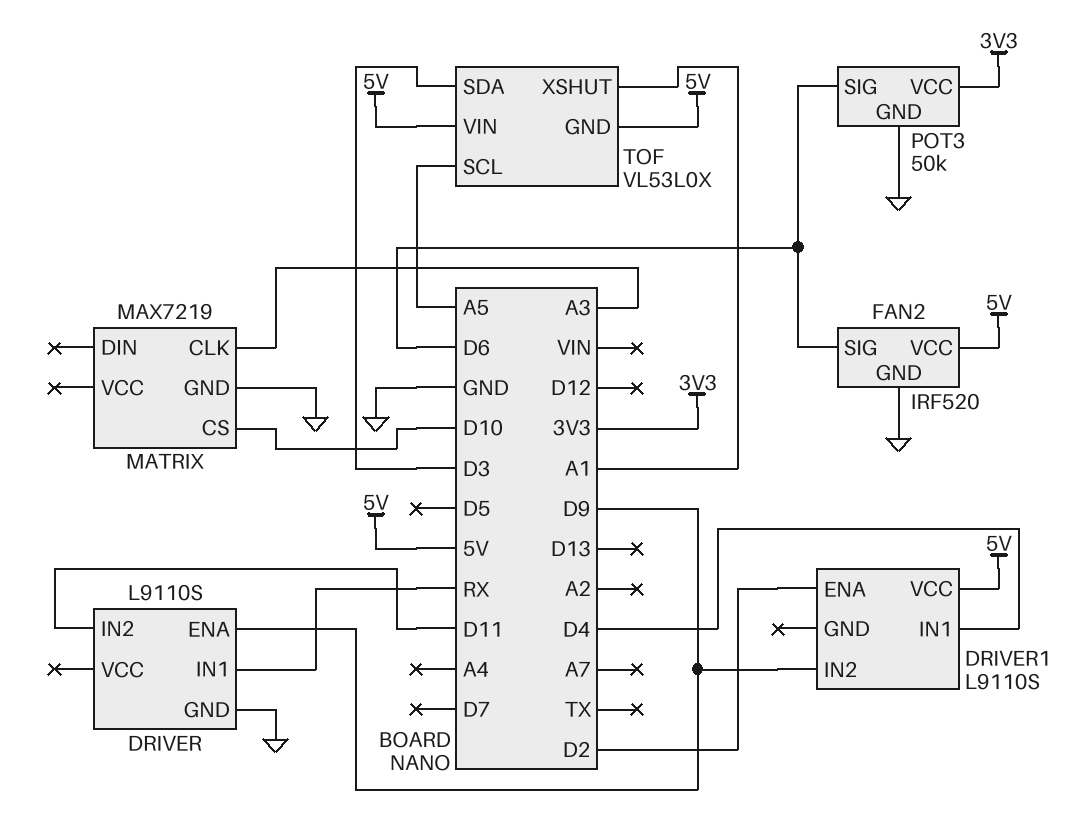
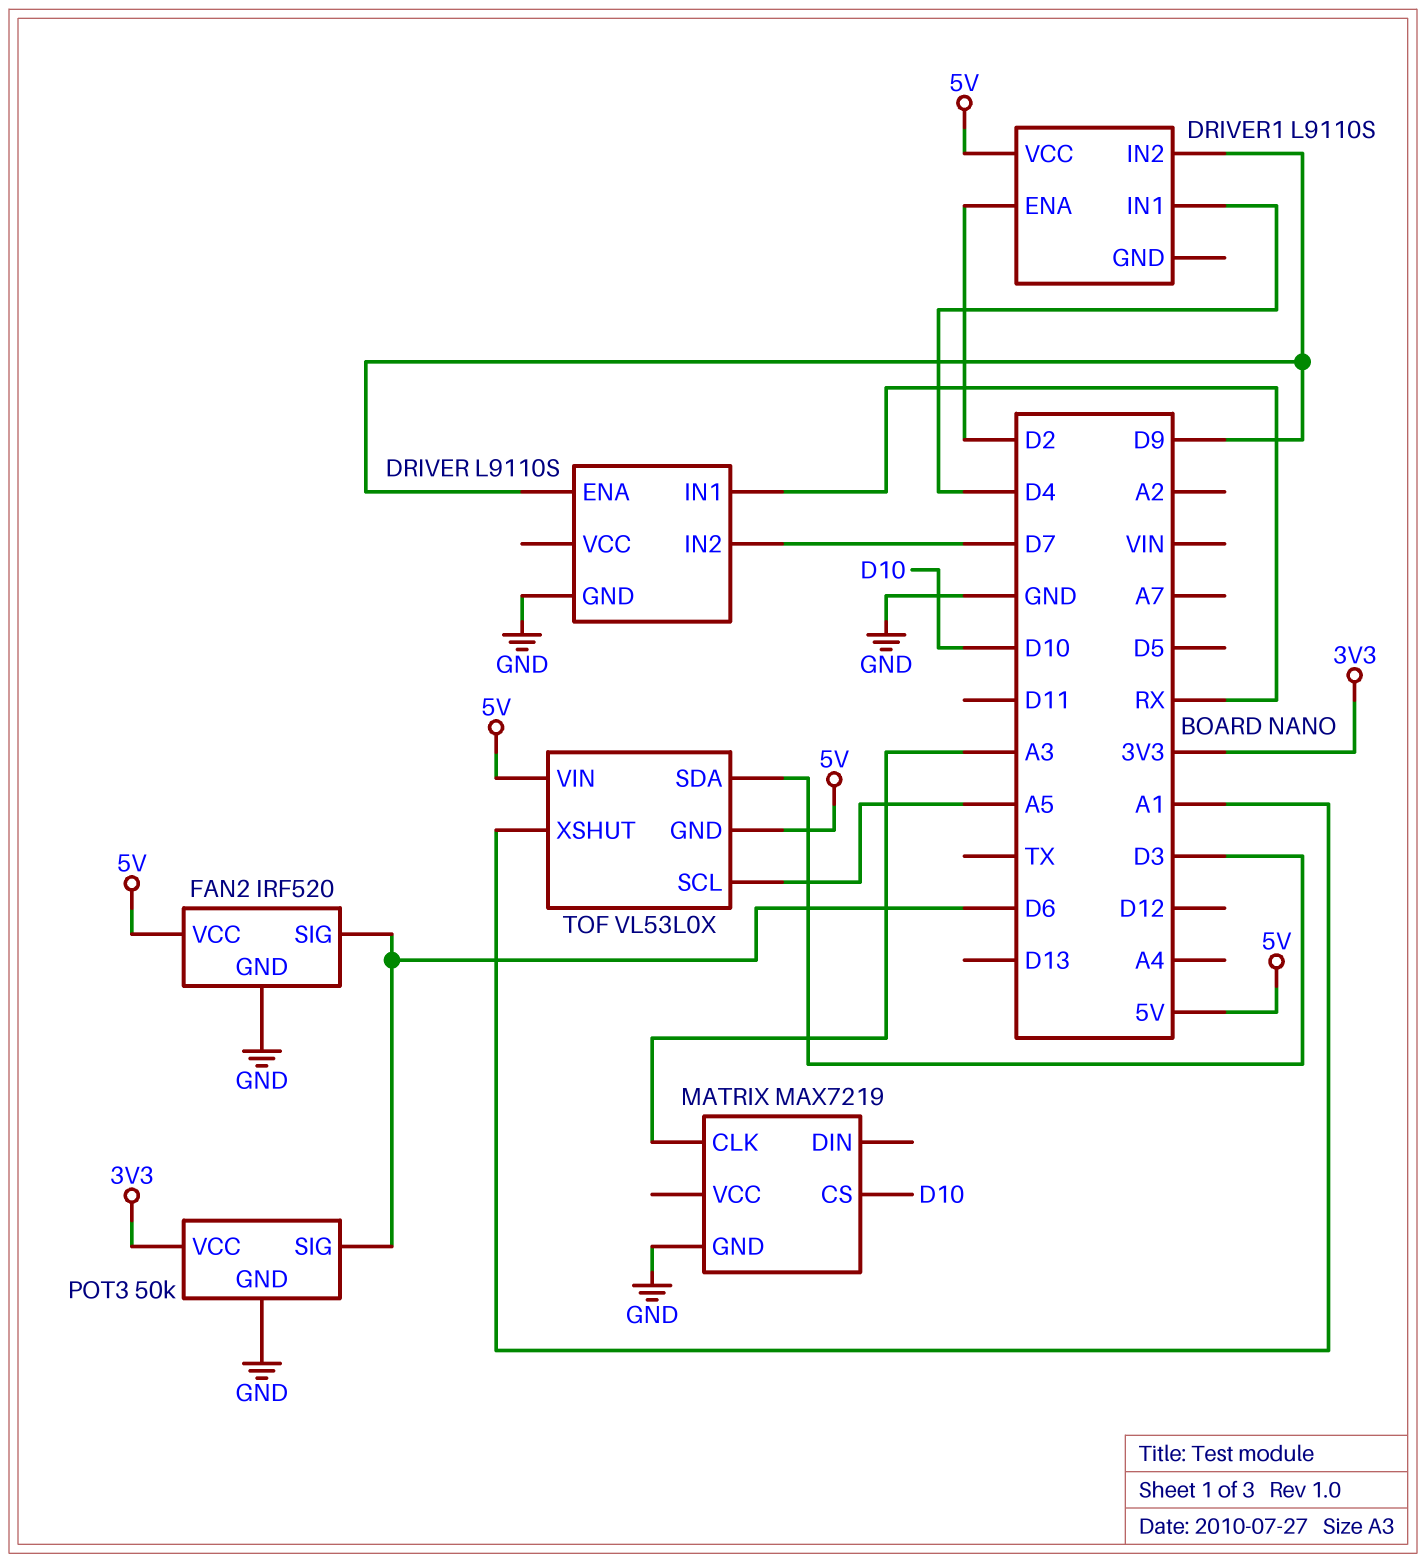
DRIVER pin IN2: D11 -> D7

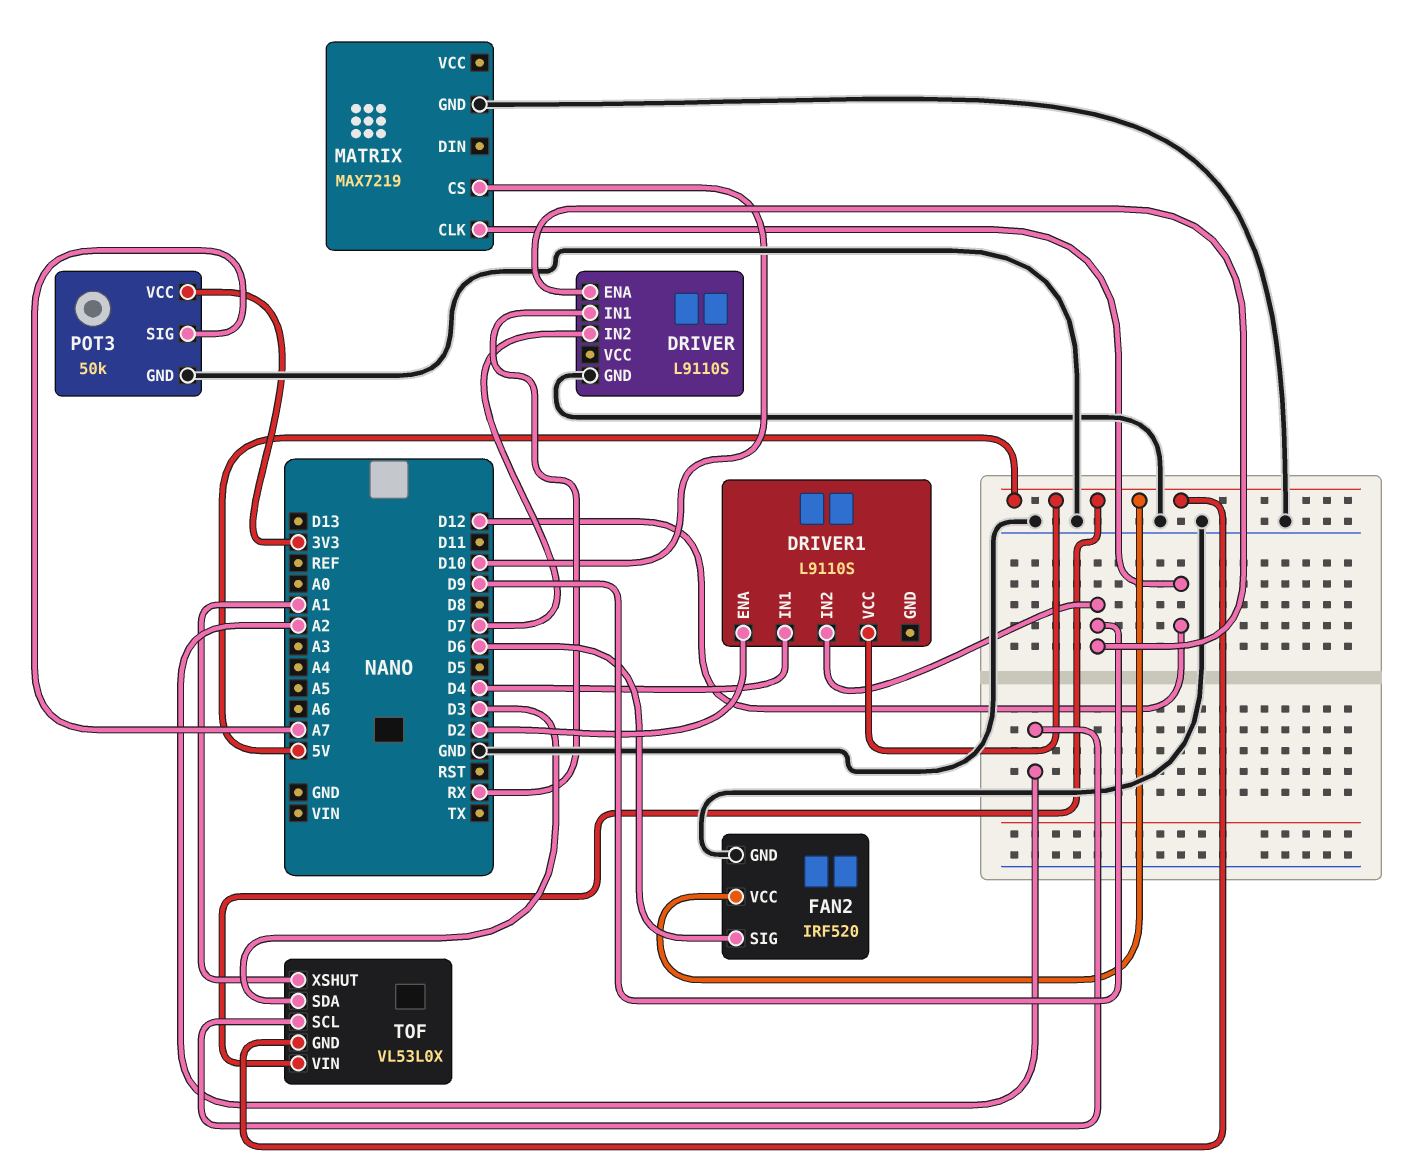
MATRIX pin CLK: A3 -> D12
POT3 pin SIG: D6 -> A7
TOF pin SCL: A5 -> A2

